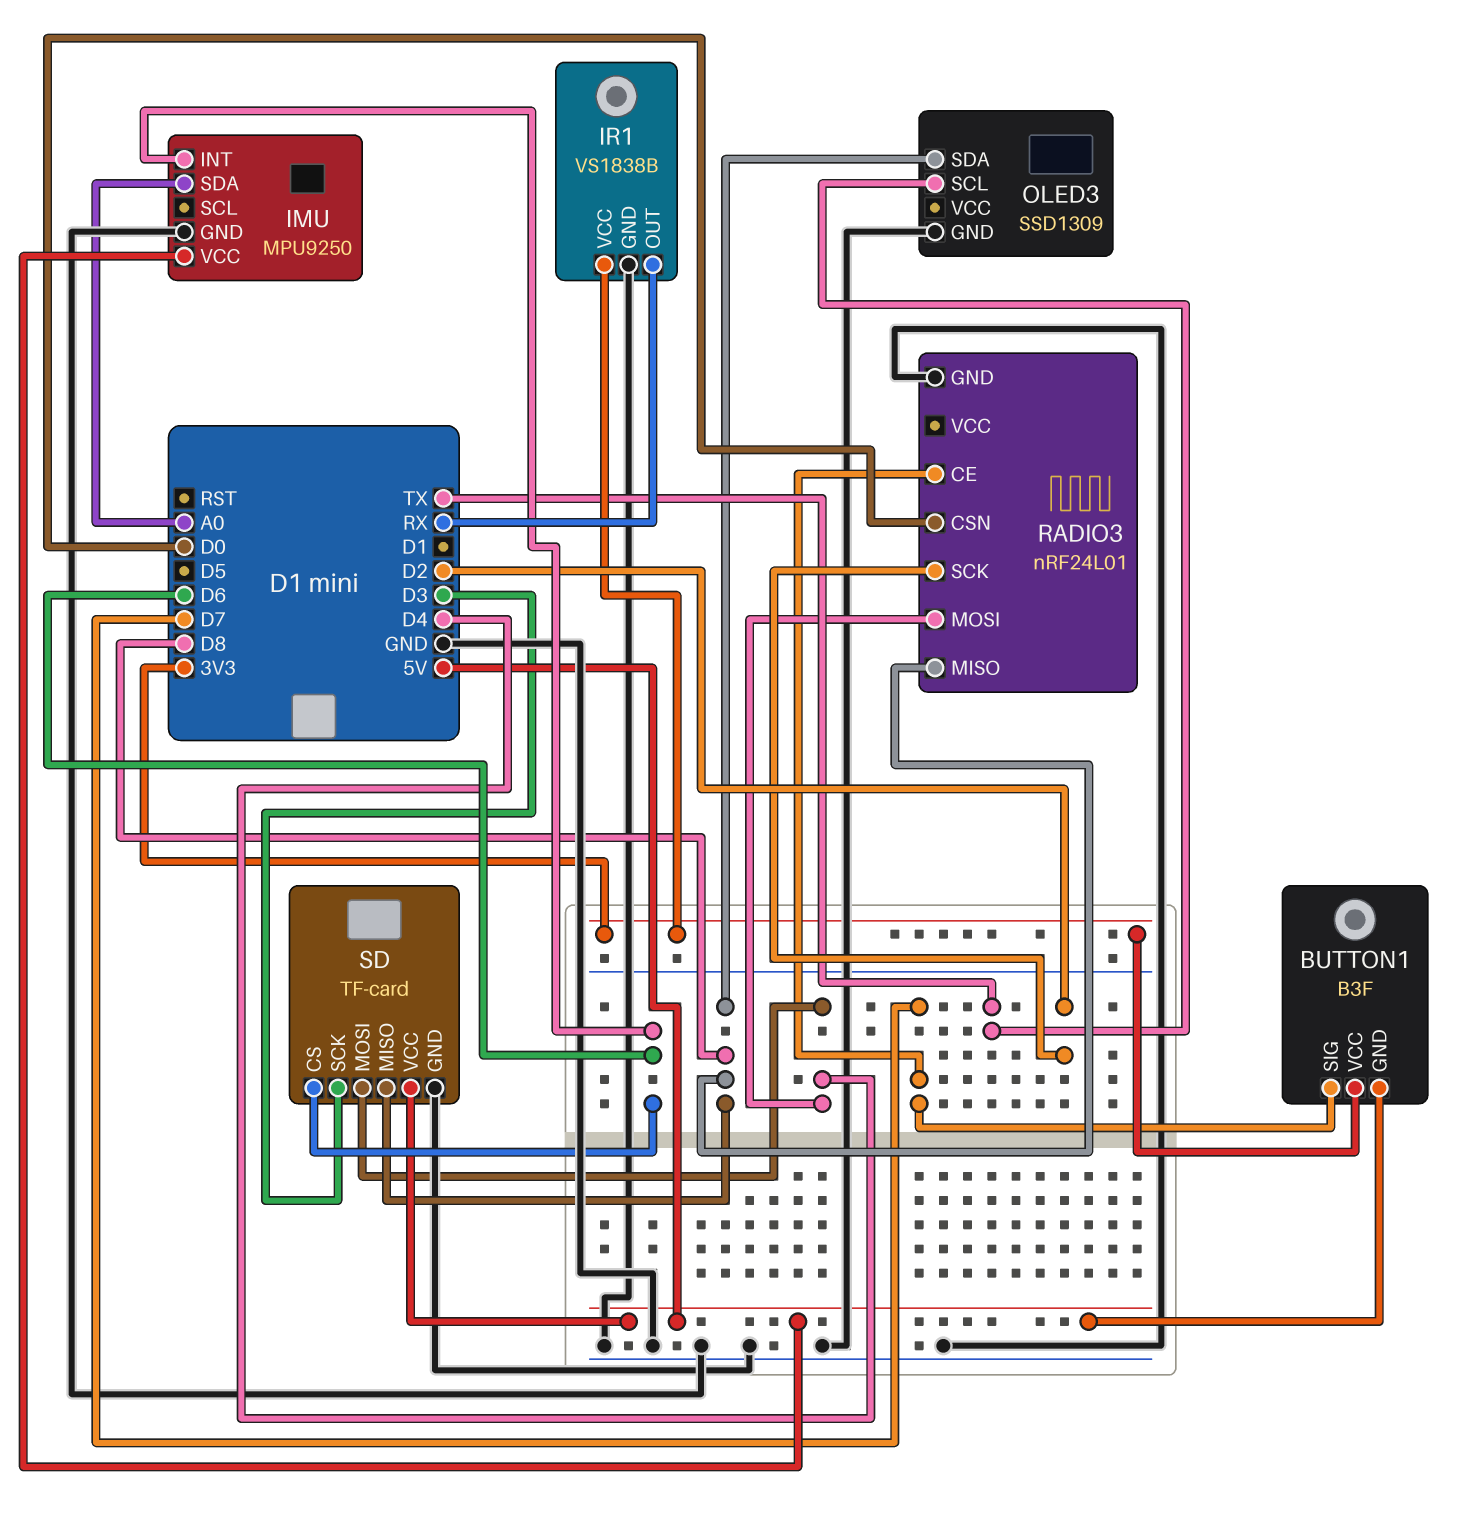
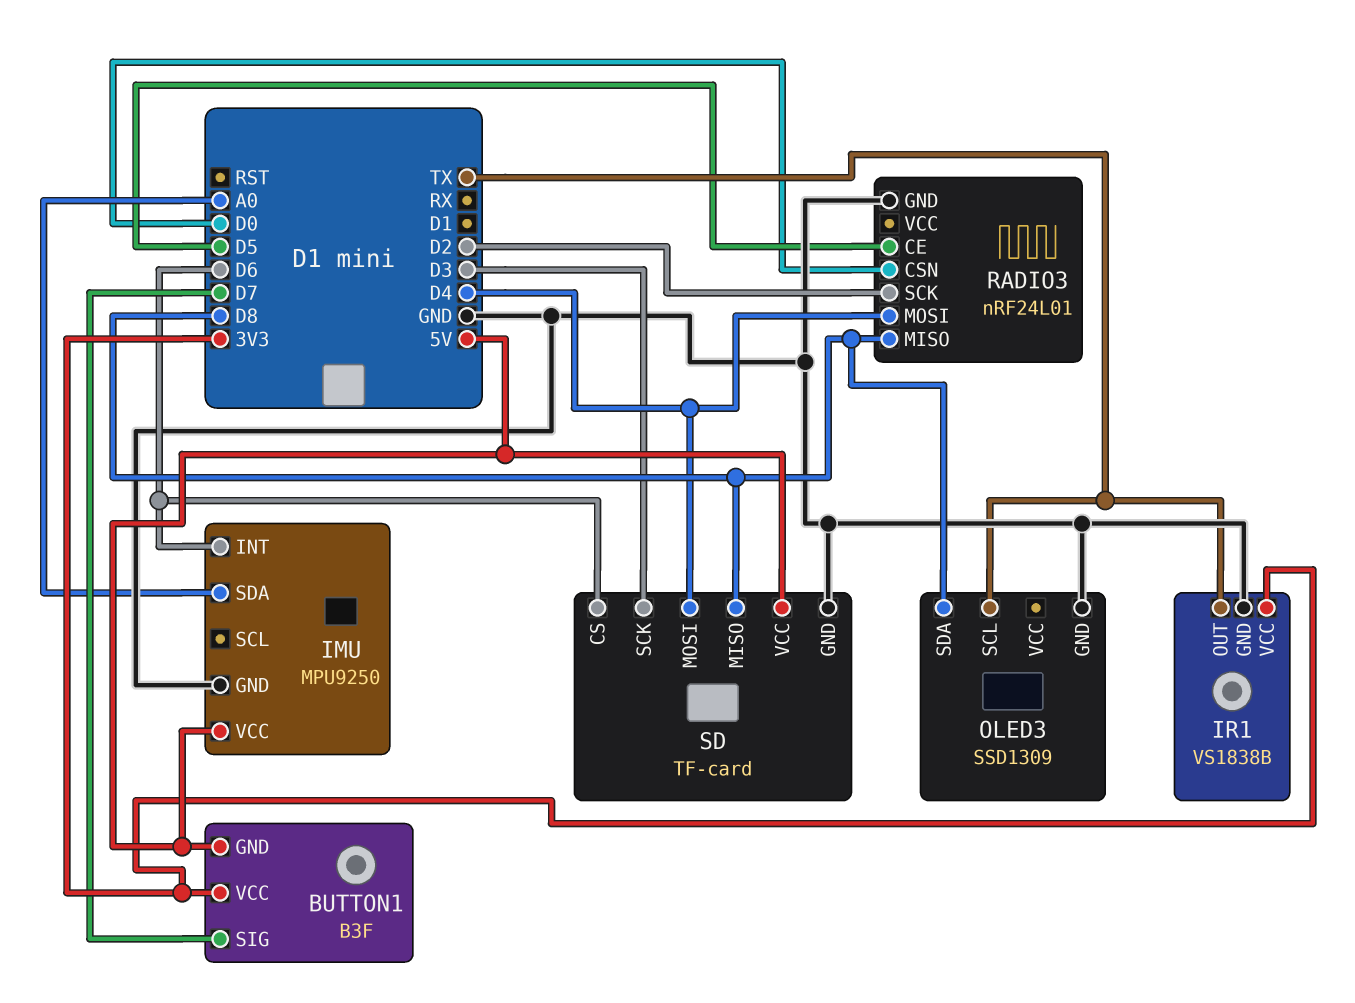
IR1 pin OUT: RX -> TX
RADIO3 pin CE: D7 -> D5

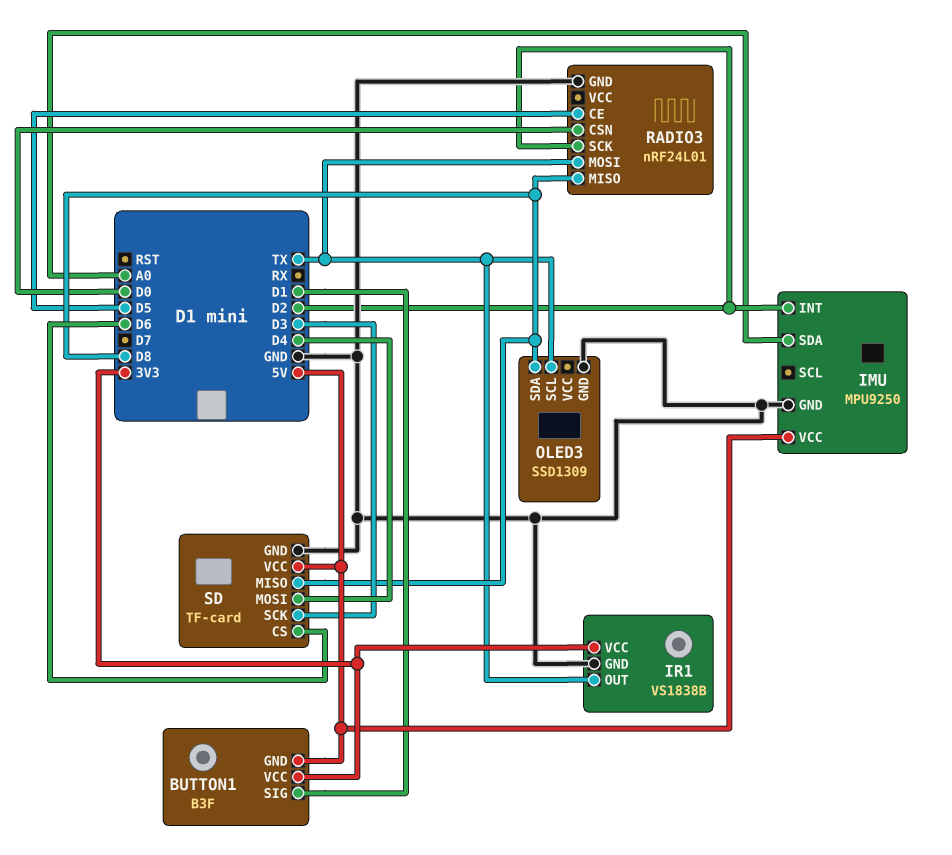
BUTTON1 pin SIG: D7 -> D1
IMU pin INT: D6 -> D2
RADIO3 pin MOSI: D4 -> TX

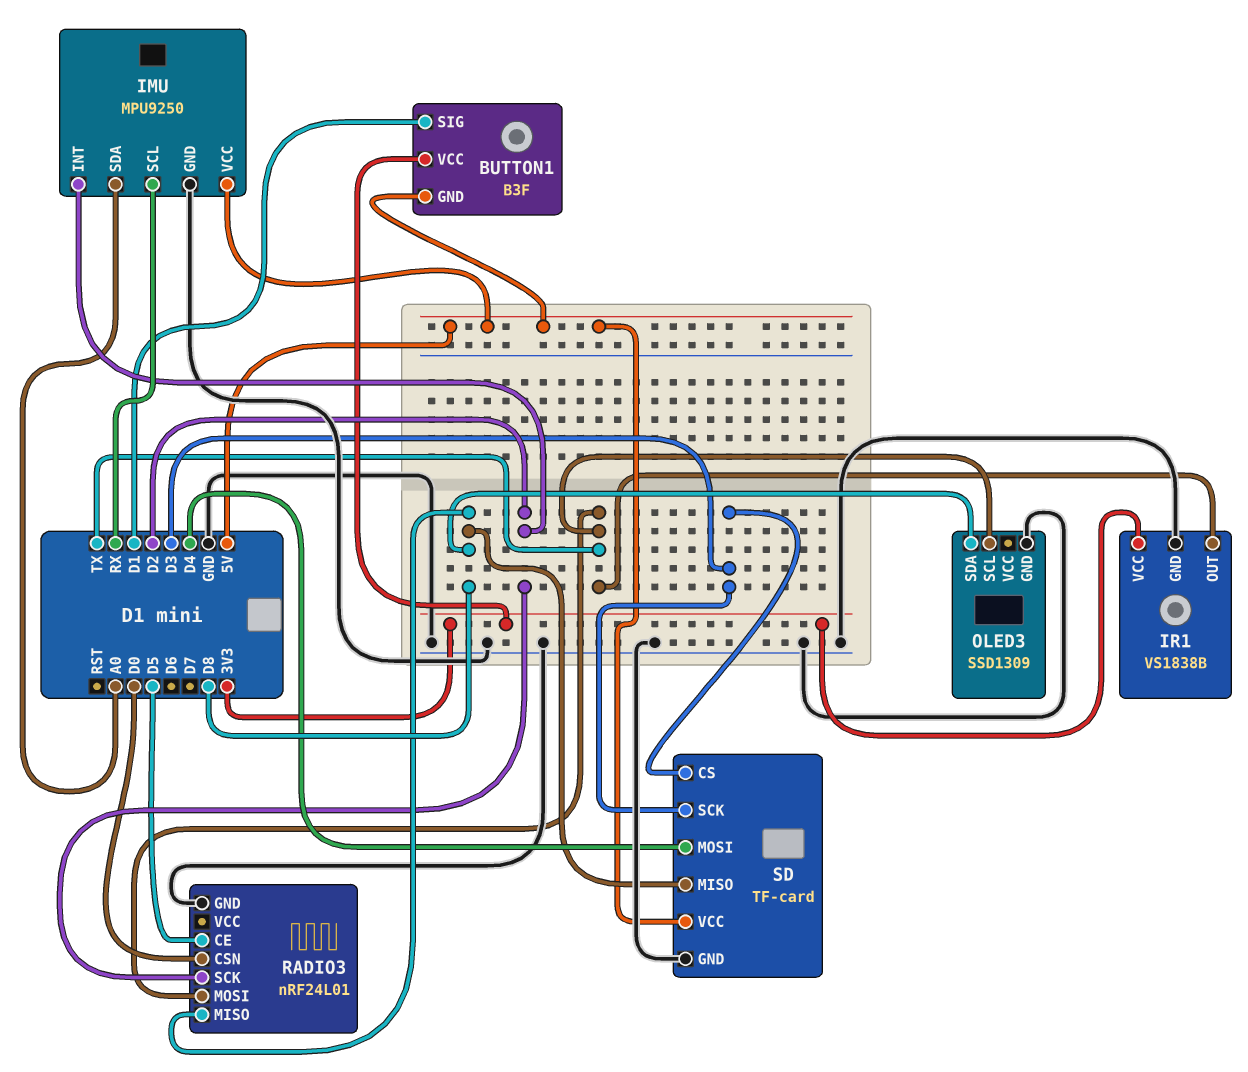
IMU pin SCL: none -> RX
SD pin CS: D6 -> D3

